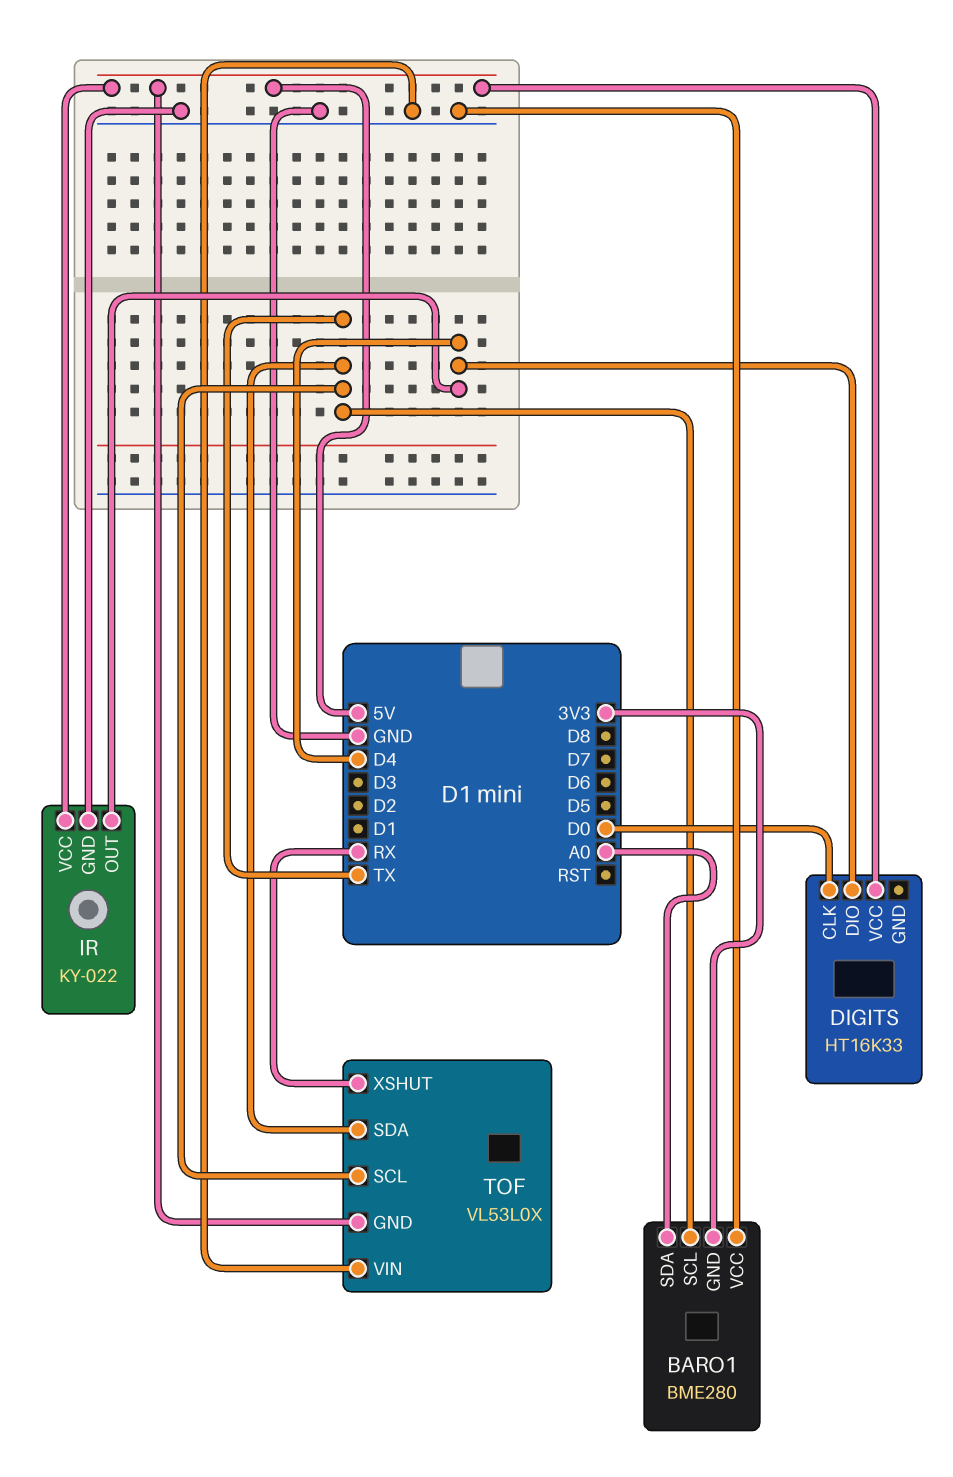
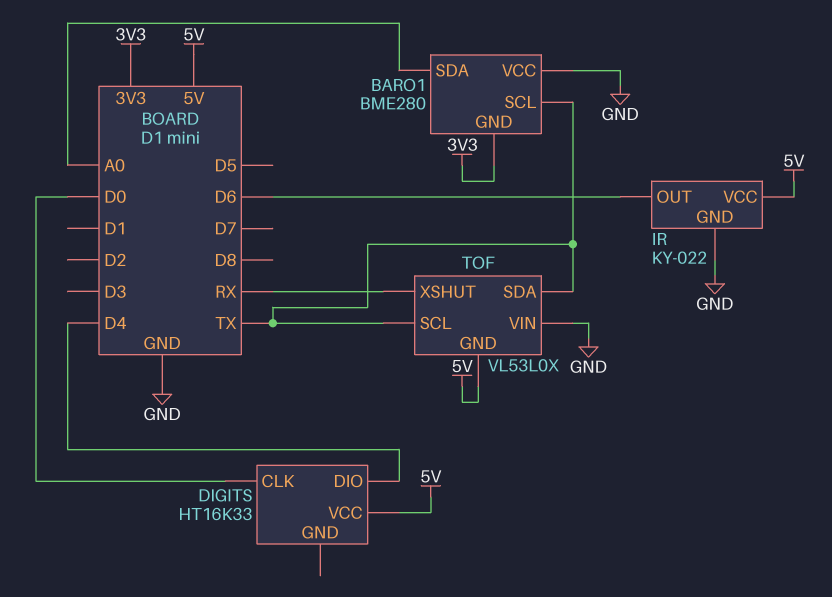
IR pin OUT: D4 -> D6

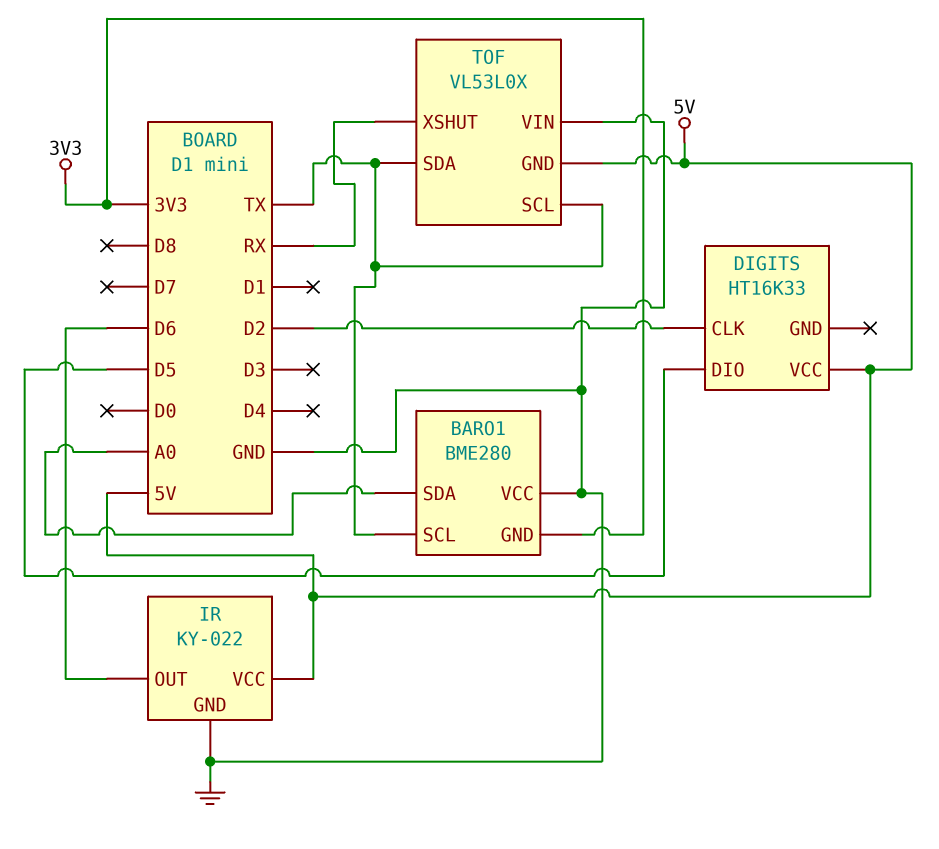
DIGITS pin CLK: D0 -> D2
DIGITS pin DIO: D4 -> D5

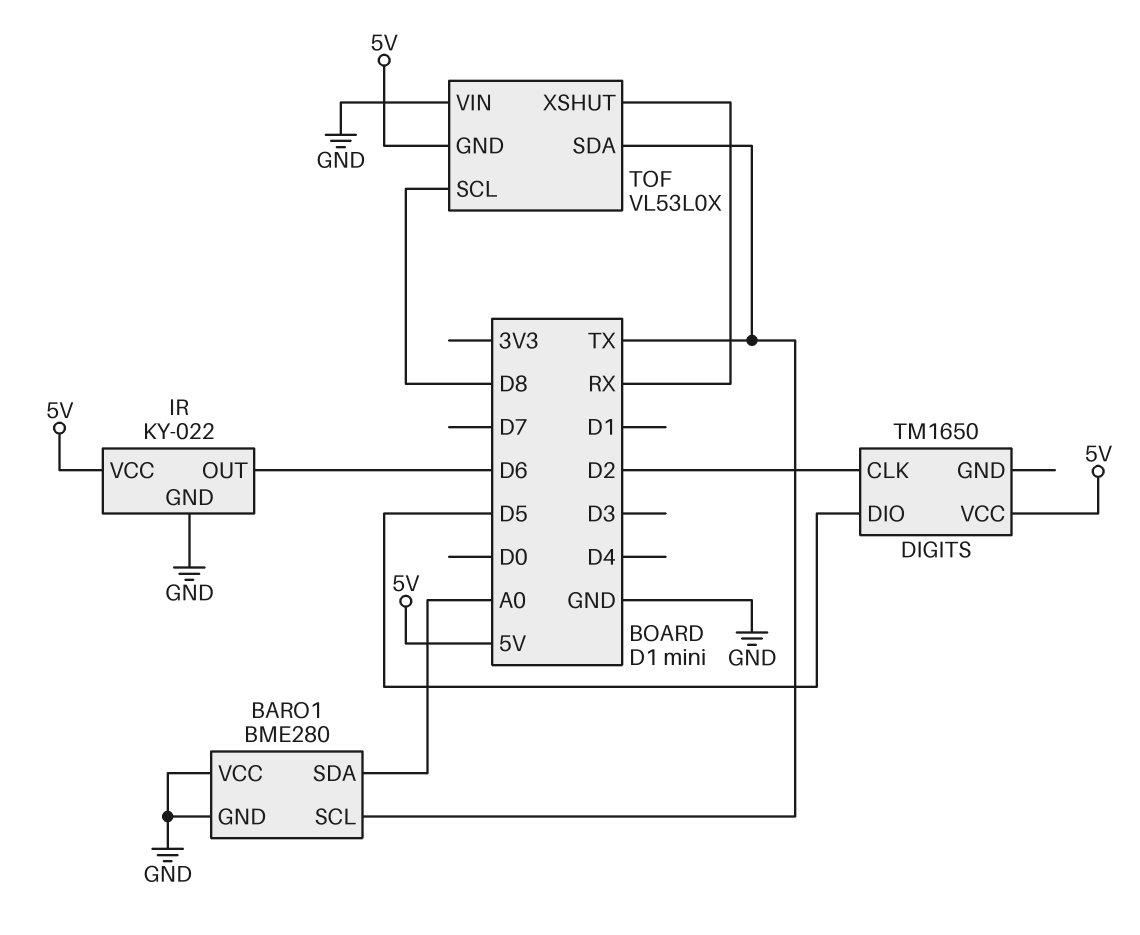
BARO1 pin GND: 3V3 -> GND
DIGITS: HT16K33 -> TM1650
TOF pin SCL: TX -> D8

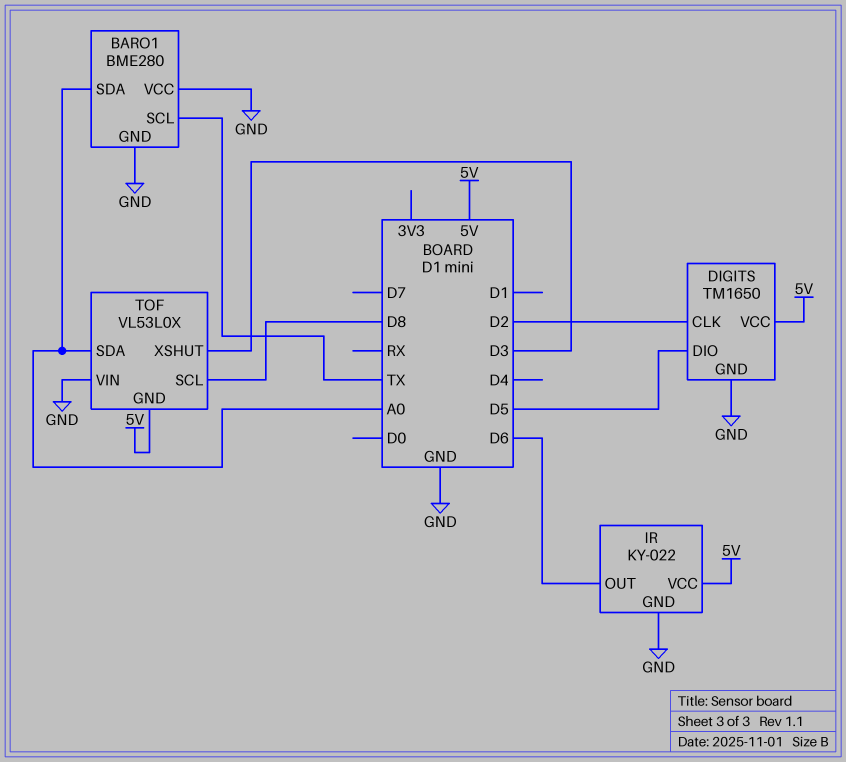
DIGITS pin GND: none -> GND
TOF pin SDA: TX -> A0
TOF pin XSHUT: RX -> D3

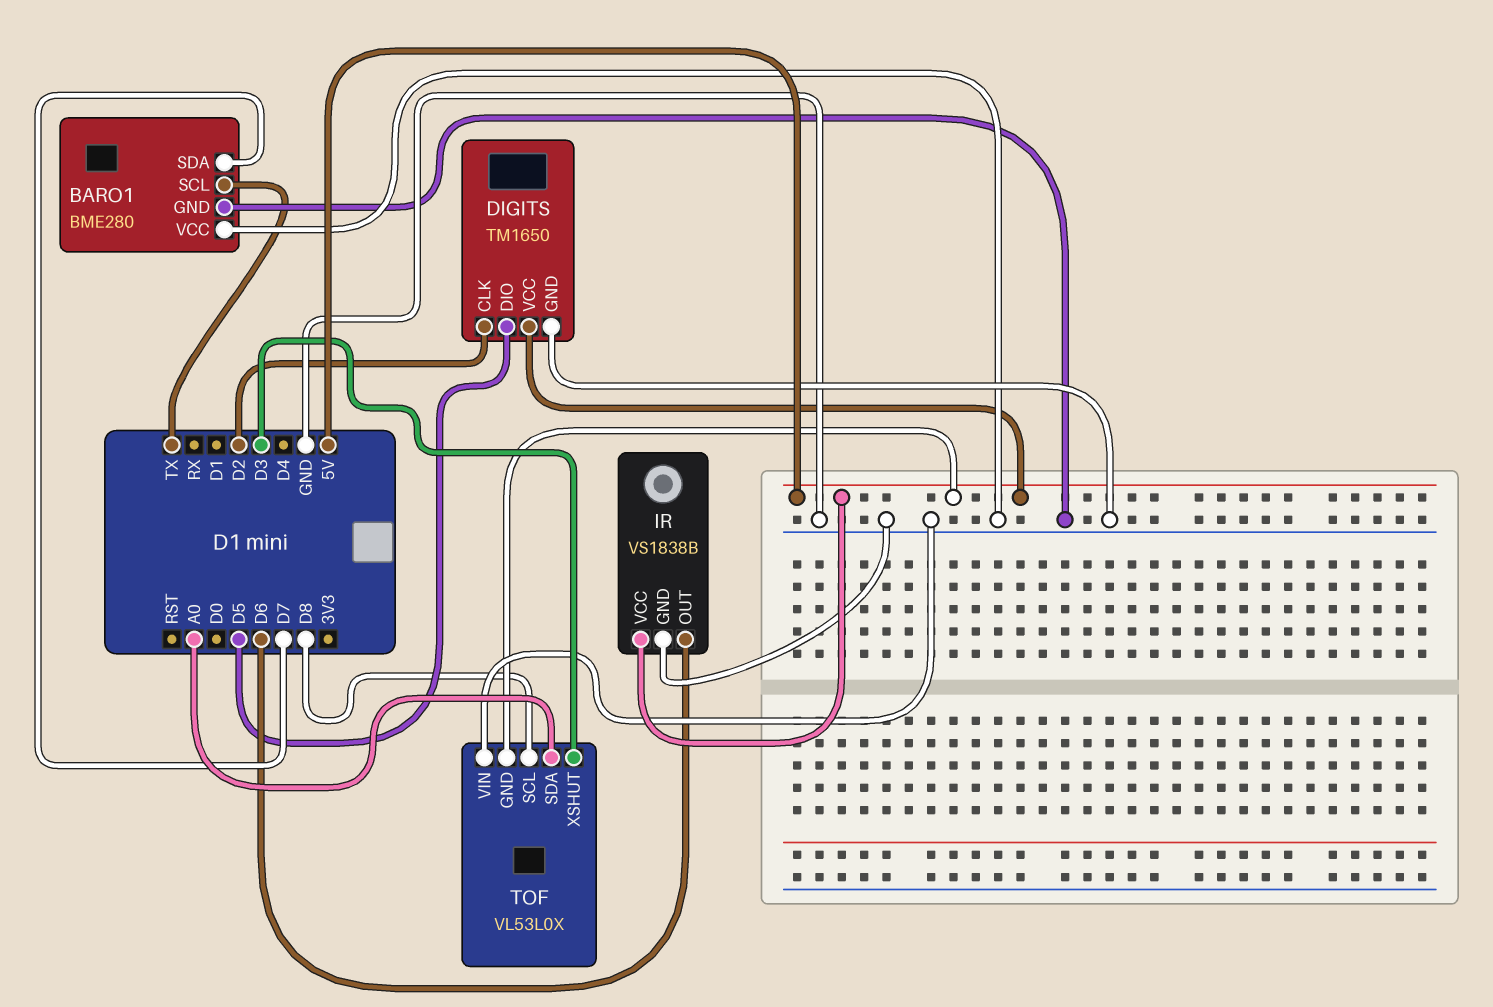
BARO1 pin SDA: A0 -> D7
IR: KY-022 -> VS1838B

